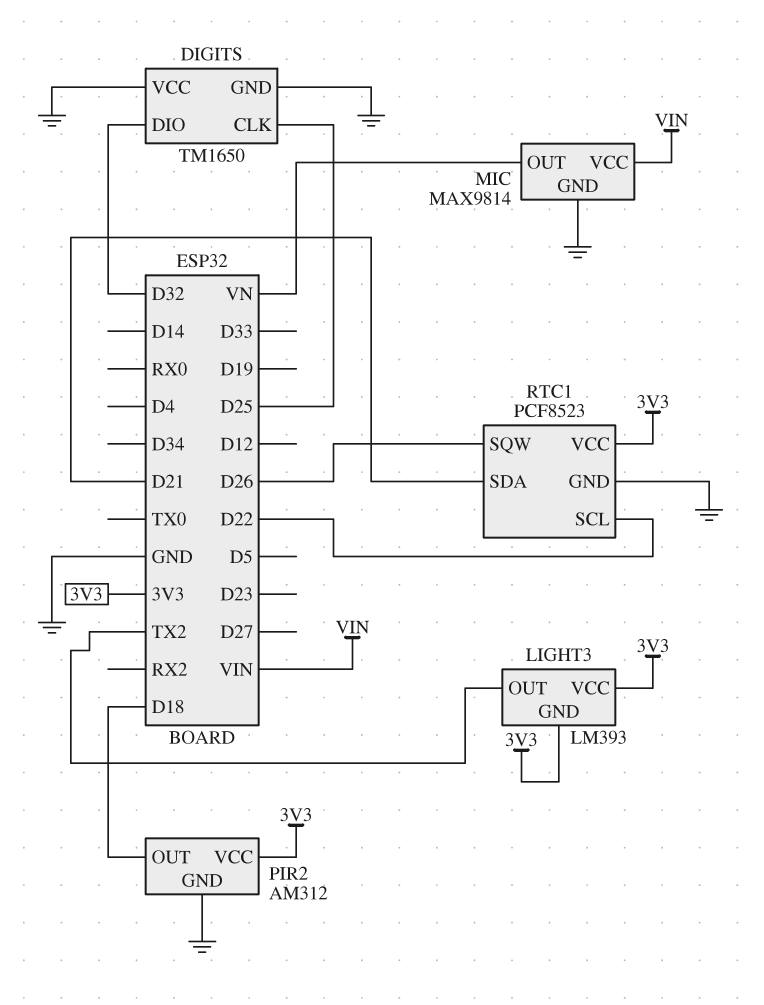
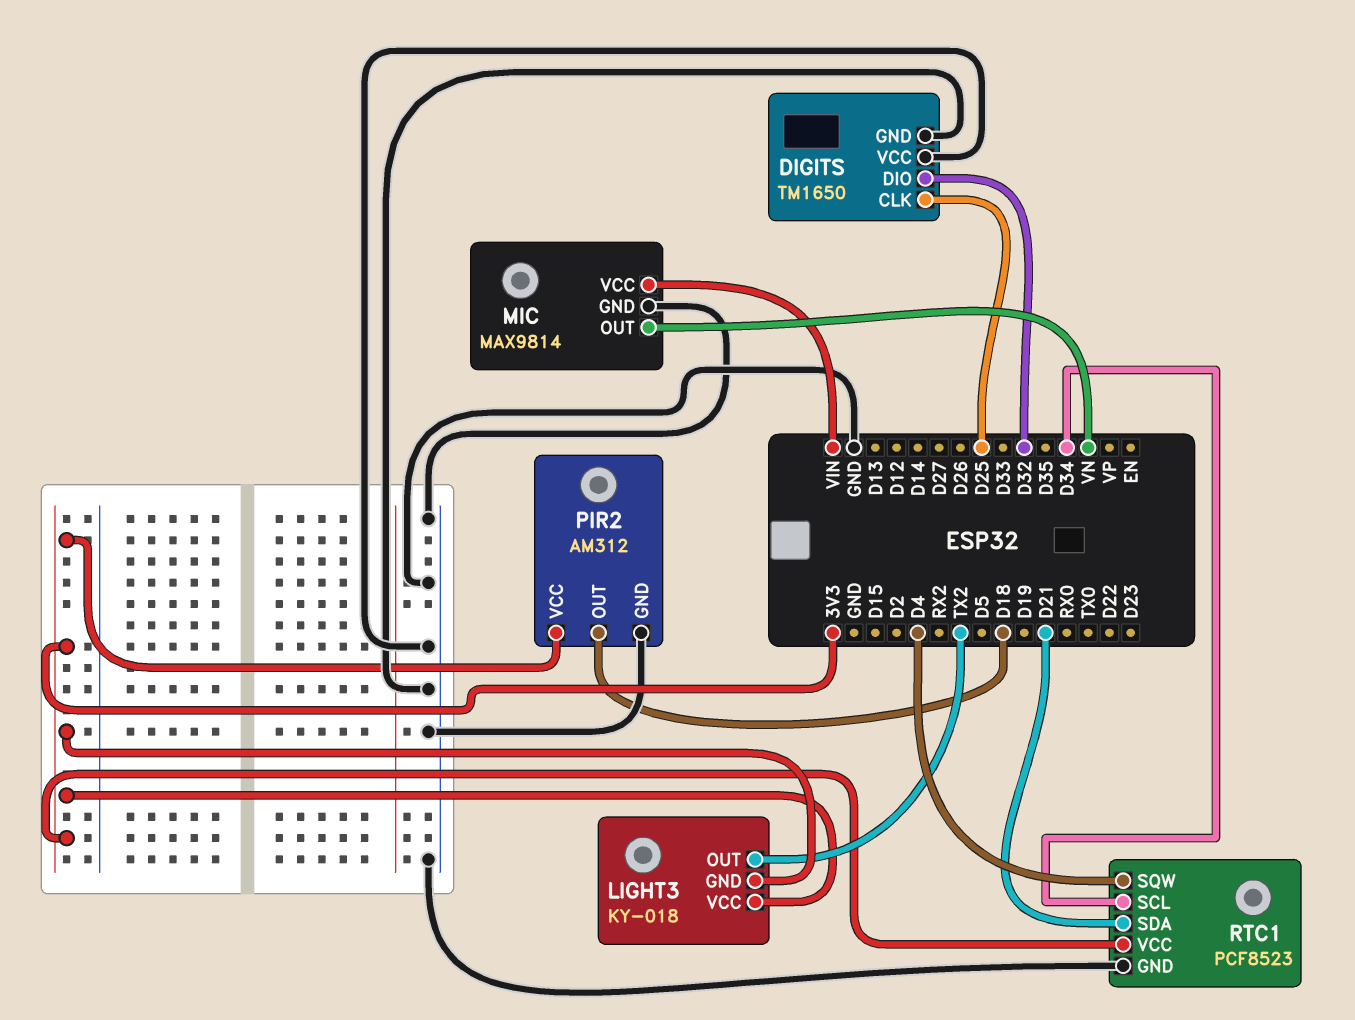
LIGHT3: LM393 -> KY-018
RTC1 pin SCL: D22 -> D34
RTC1 pin SQW: D26 -> D4

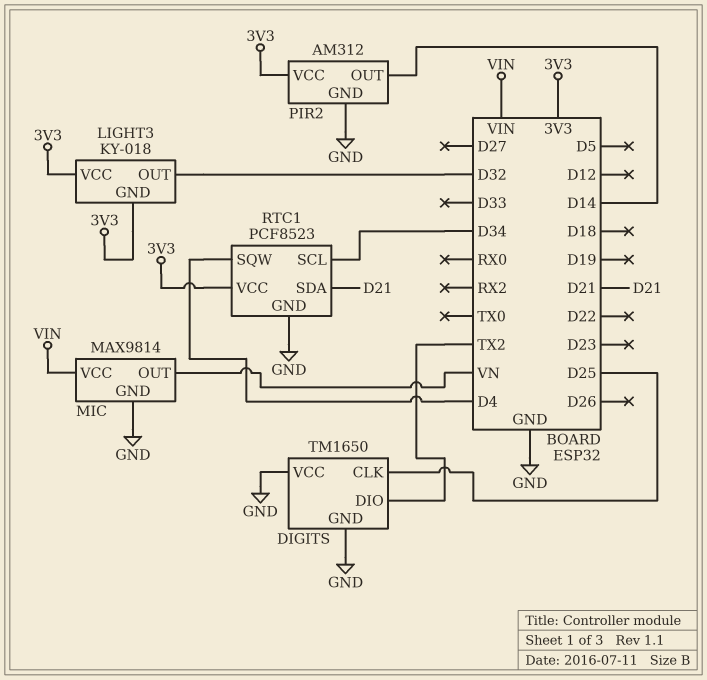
DIGITS pin DIO: D32 -> TX2
LIGHT3 pin OUT: TX2 -> D32
PIR2 pin OUT: D18 -> D14

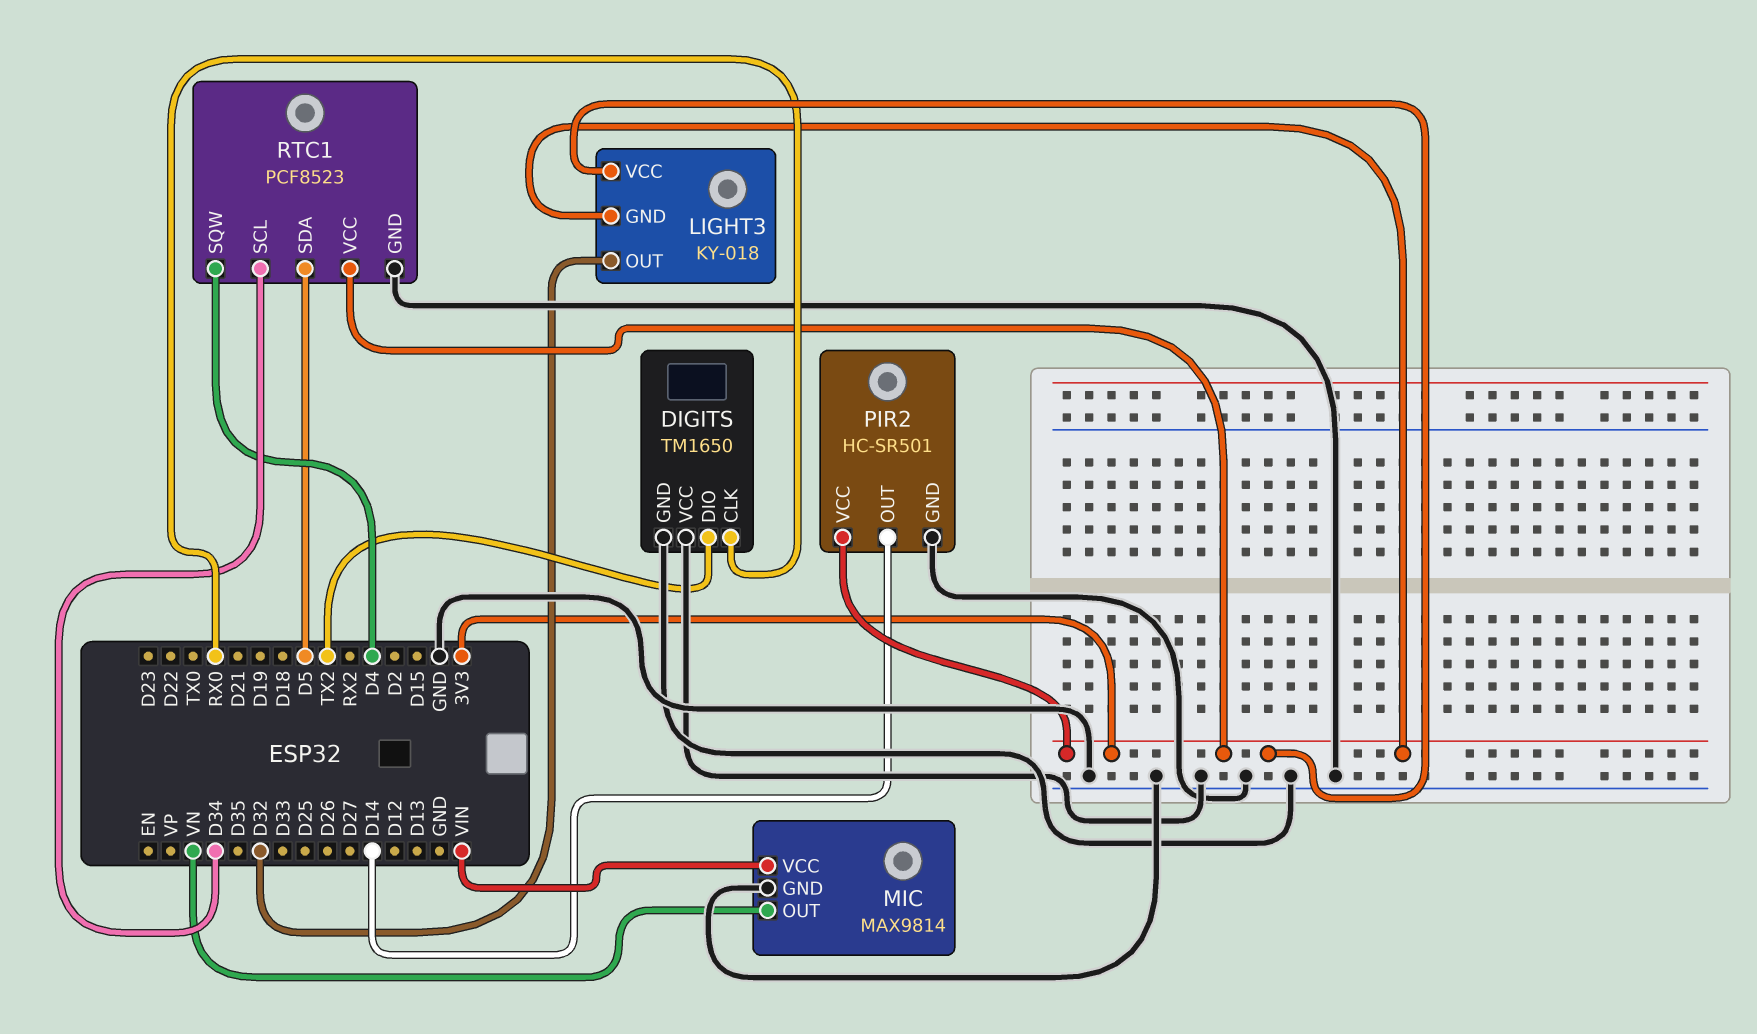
DIGITS pin CLK: D25 -> RX0
PIR2: AM312 -> HC-SR501
RTC1 pin SDA: D21 -> D5

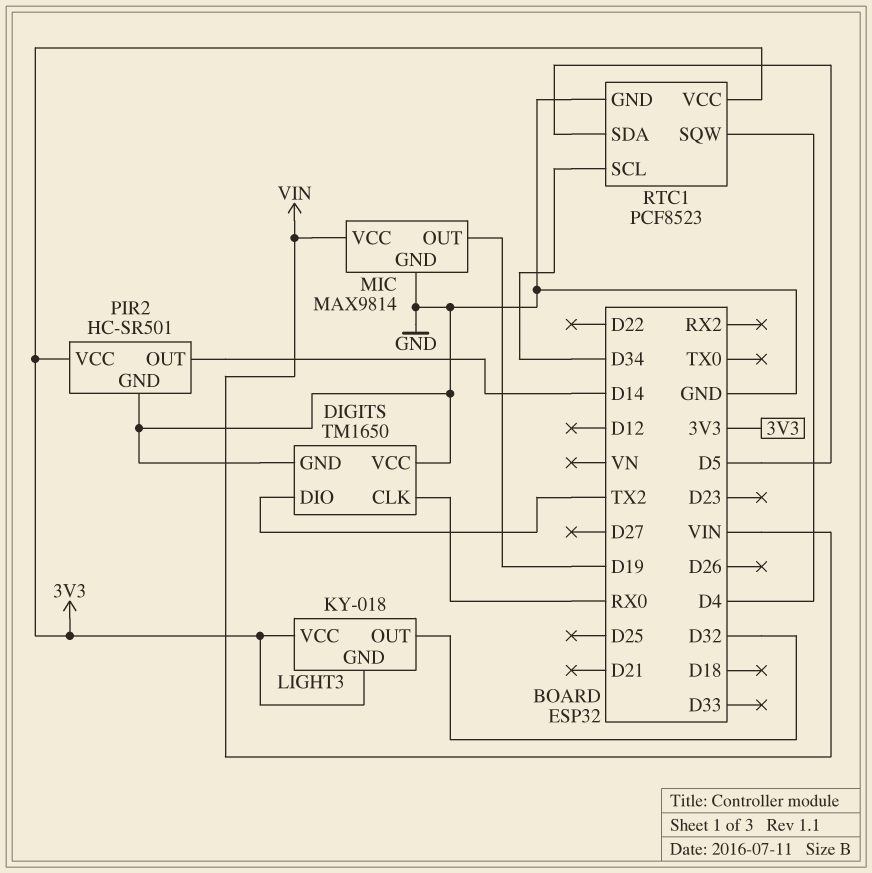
MIC pin OUT: VN -> D19

